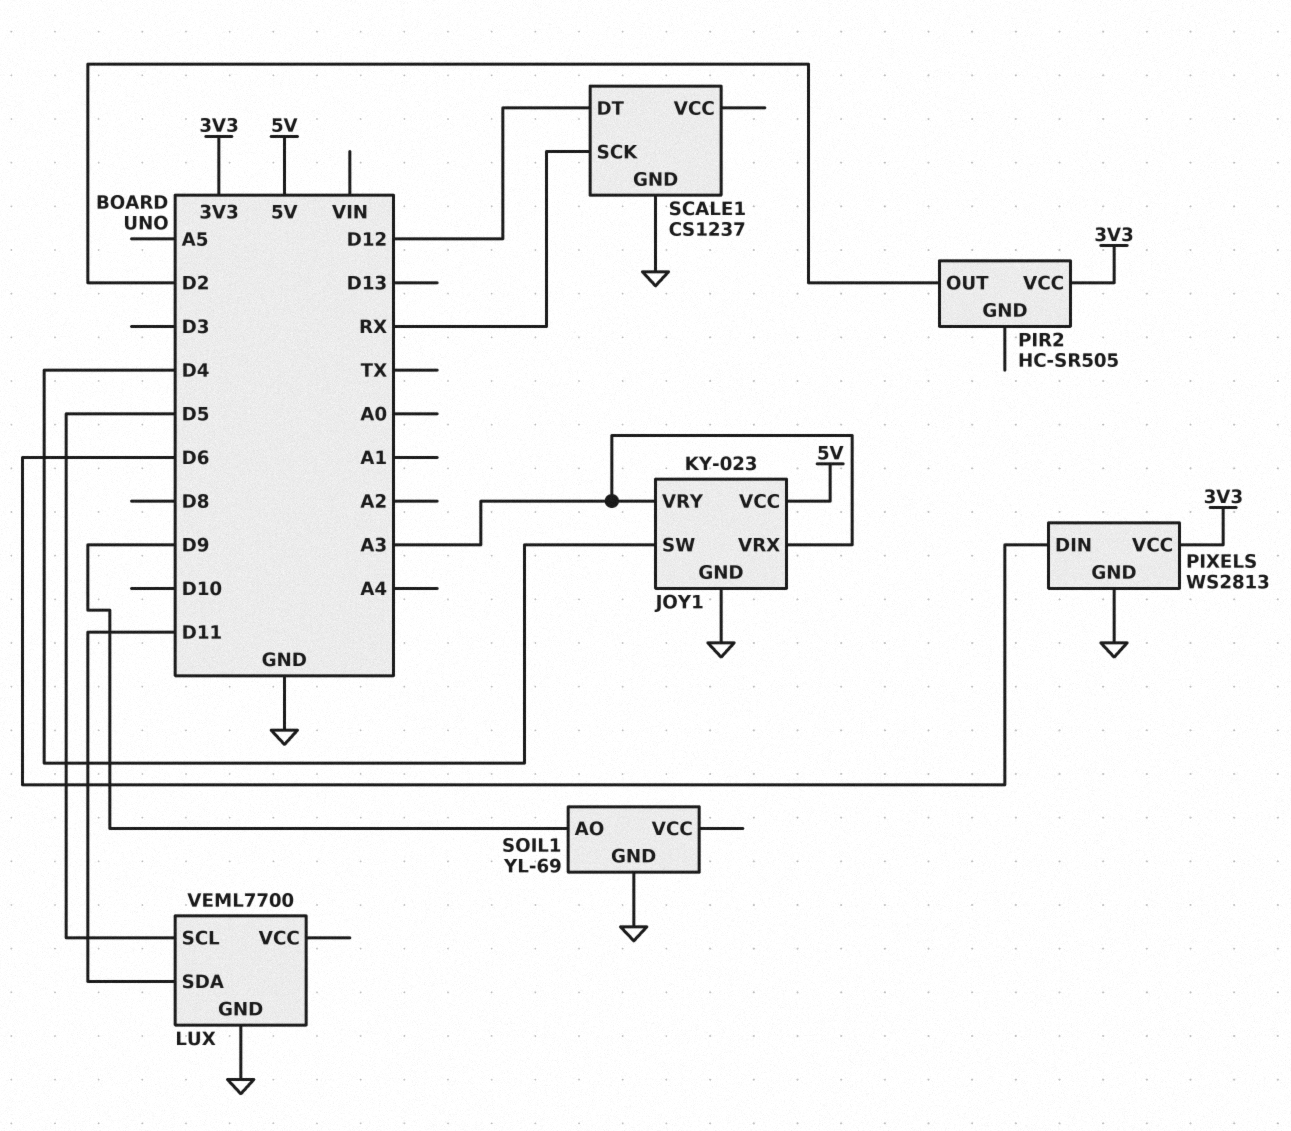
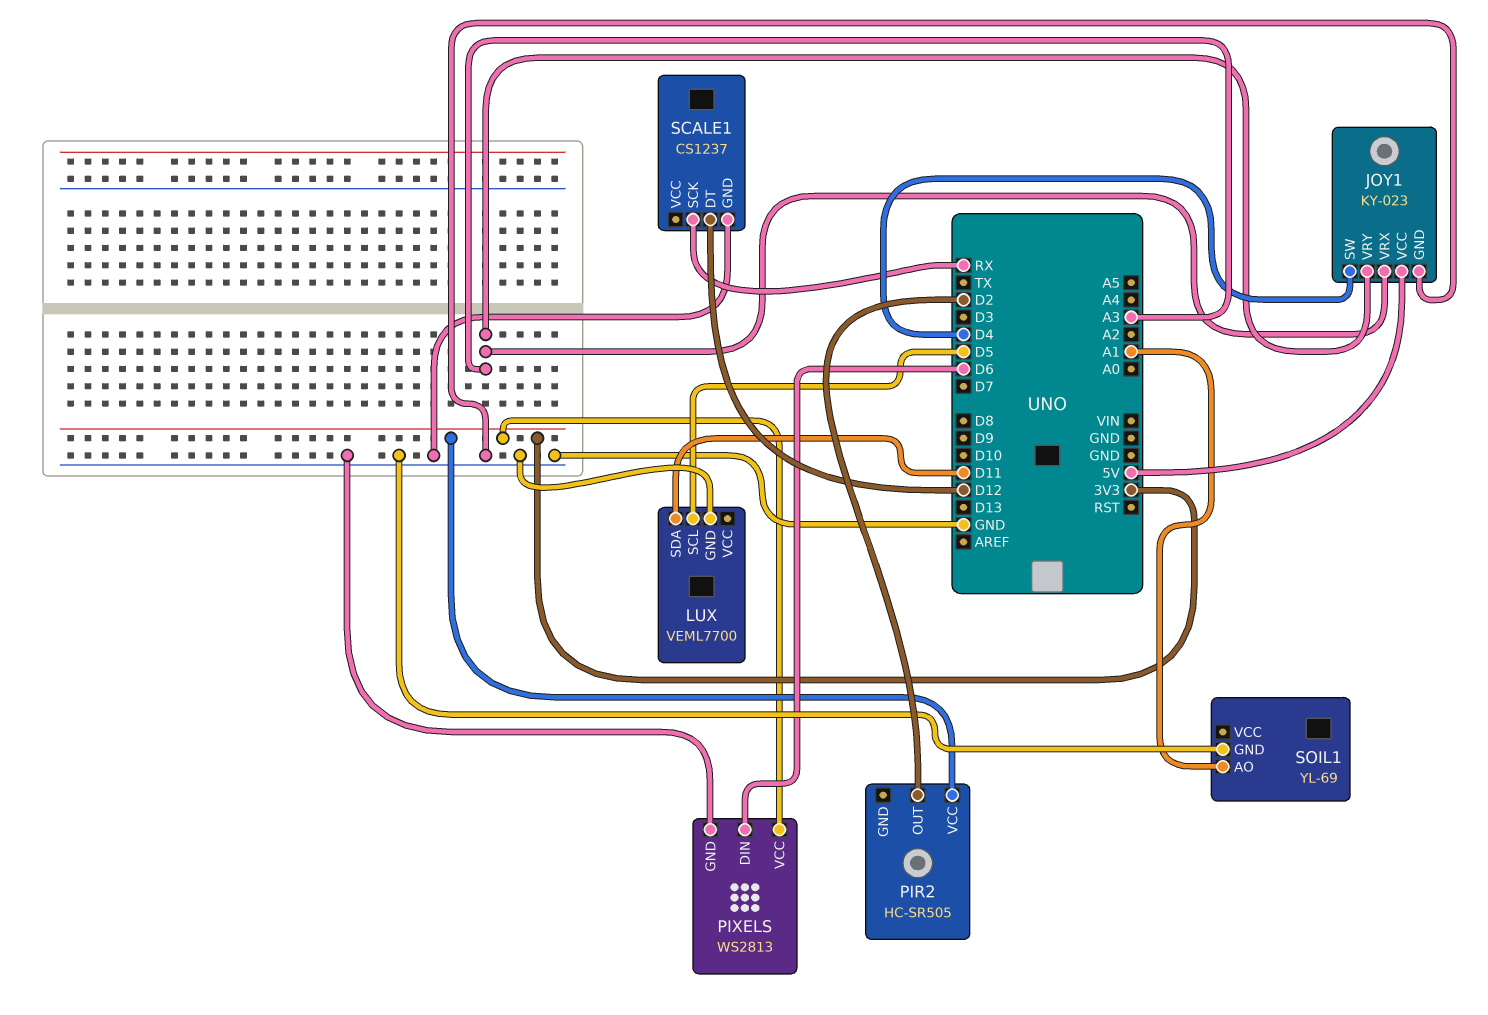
SOIL1 pin AO: D9 -> A1

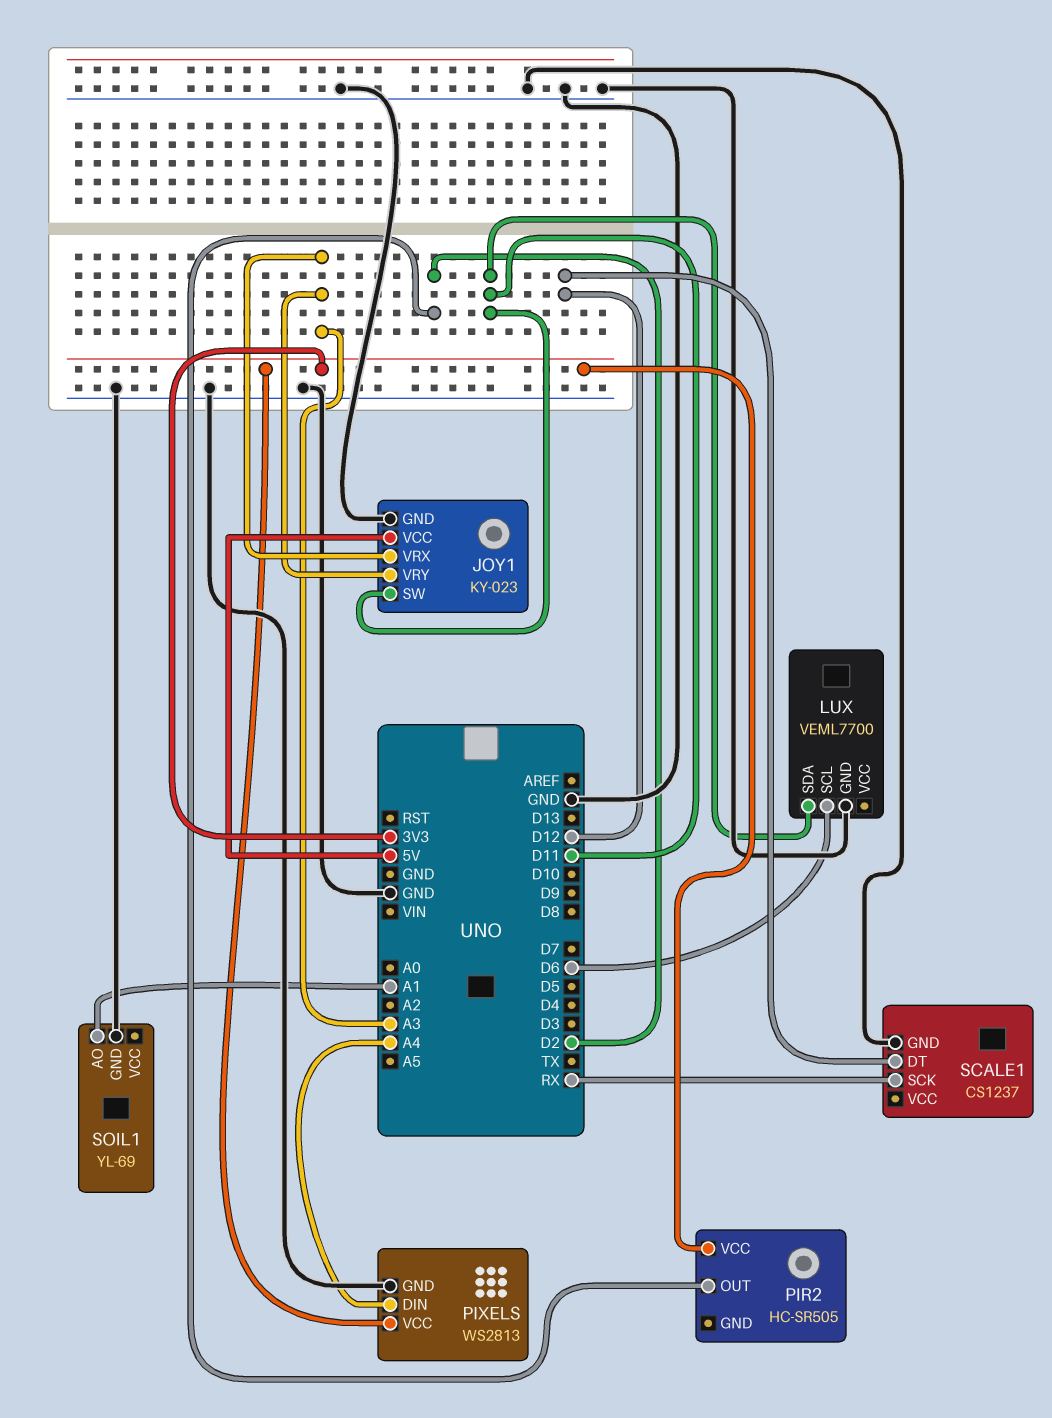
JOY1 pin SW: D4 -> D11
LUX pin SCL: D5 -> D6
PIXELS pin DIN: D6 -> A4

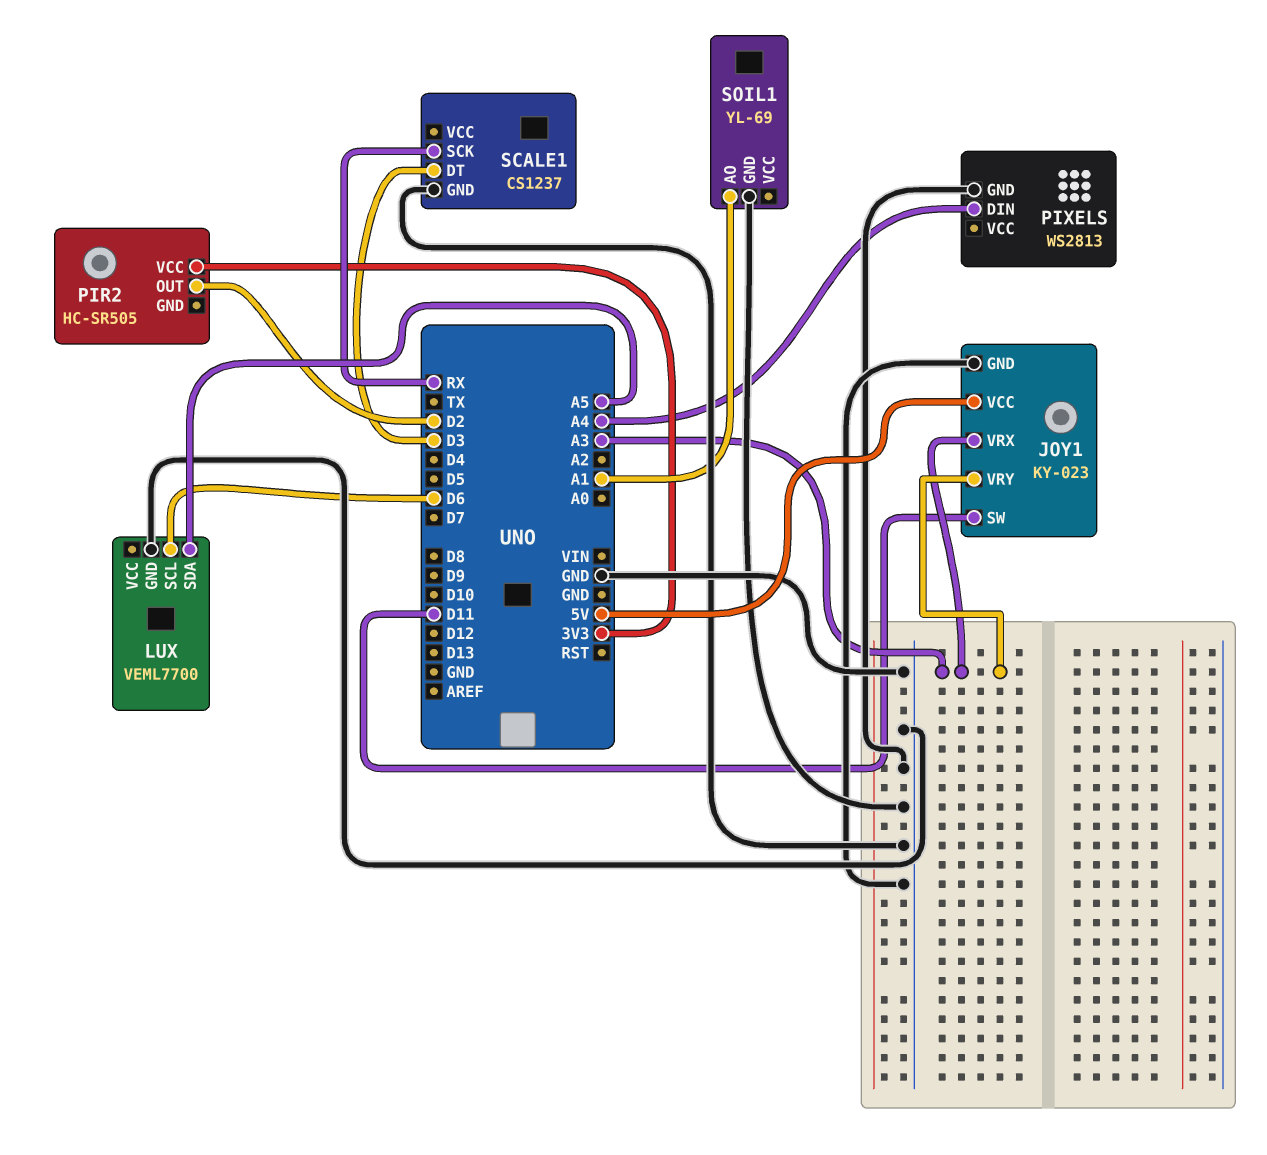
LUX pin SDA: D11 -> A5
PIXELS pin VCC: 3V3 -> none
SCALE1 pin DT: D12 -> D3

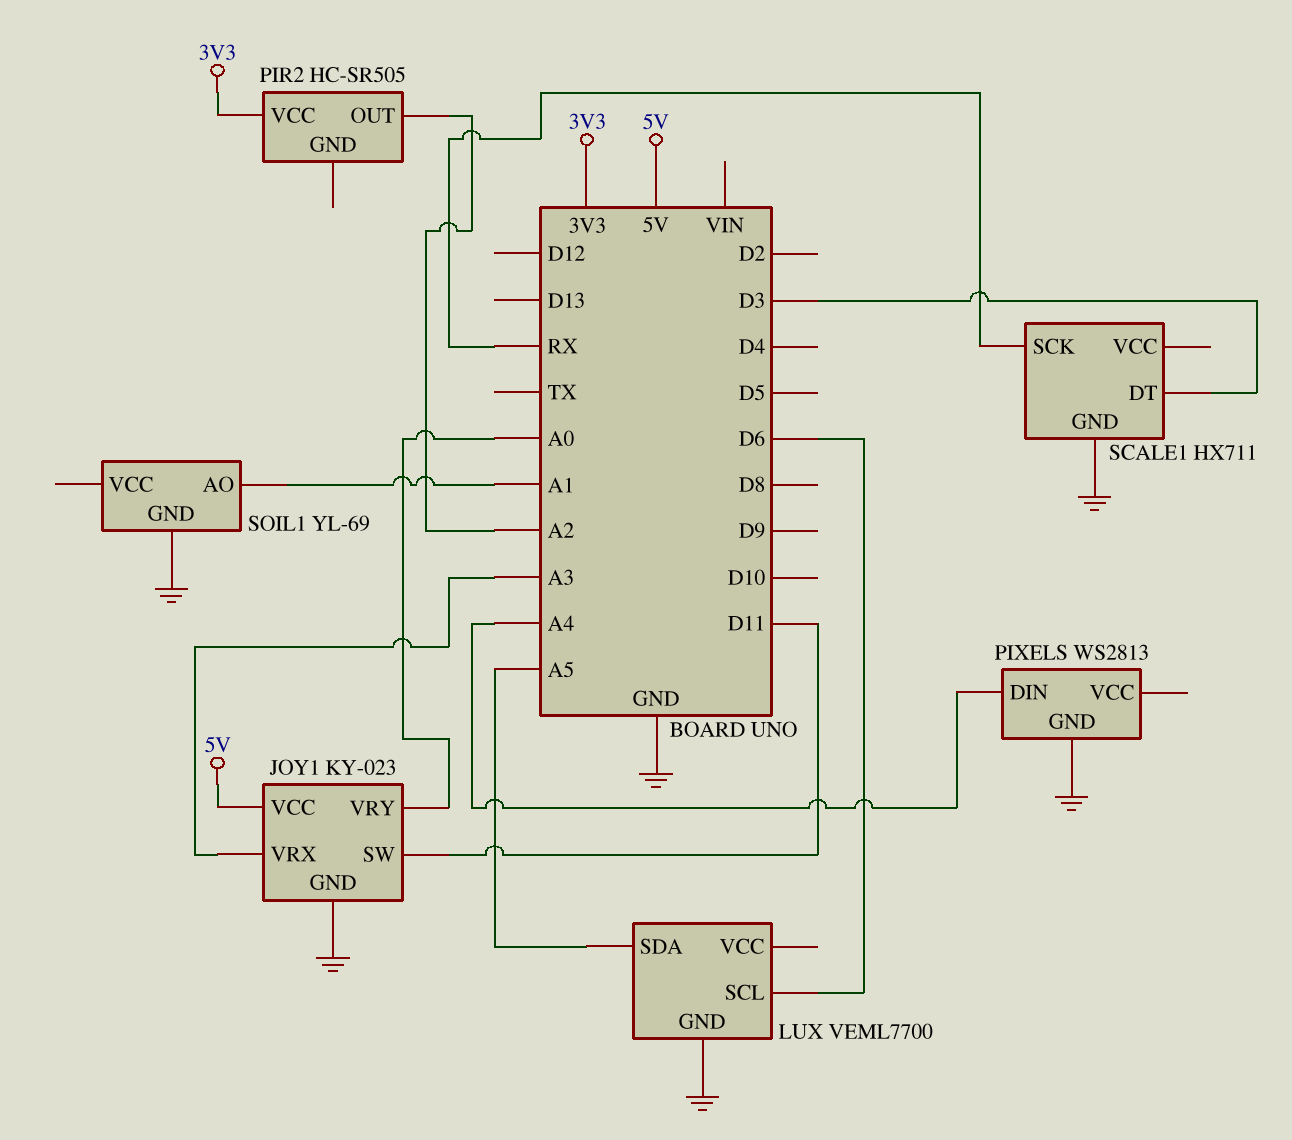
JOY1 pin VRY: A3 -> A0
PIR2 pin OUT: D2 -> A2
SCALE1: CS1237 -> HX711

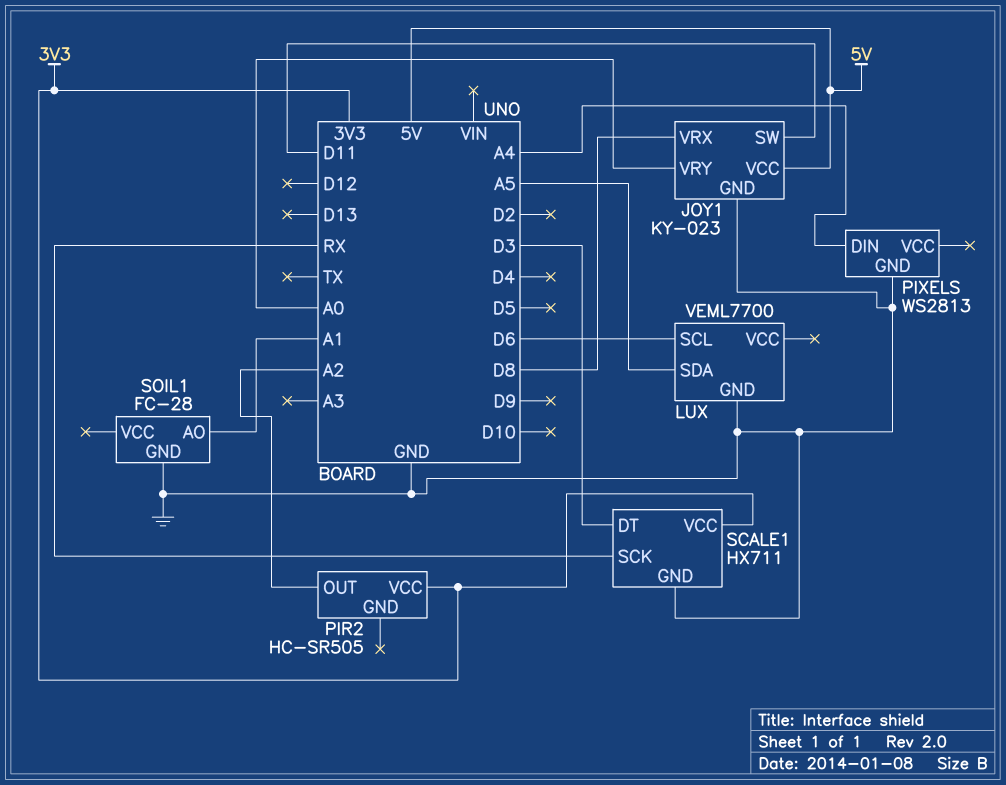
JOY1 pin VRX: A3 -> D8
SCALE1 pin VCC: none -> 3V3
SOIL1: YL-69 -> FC-28

